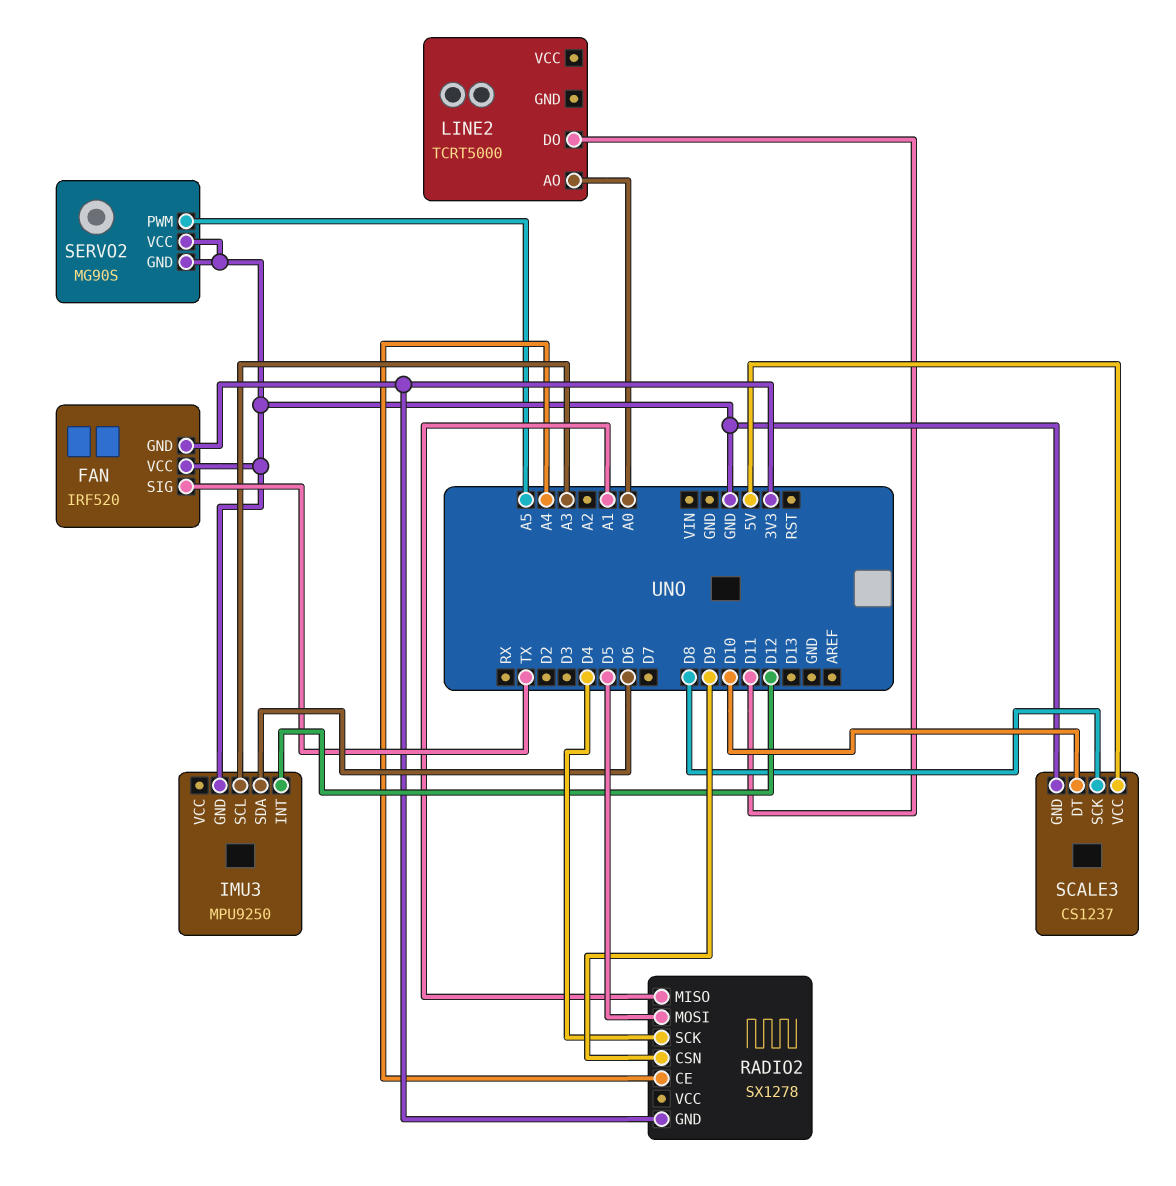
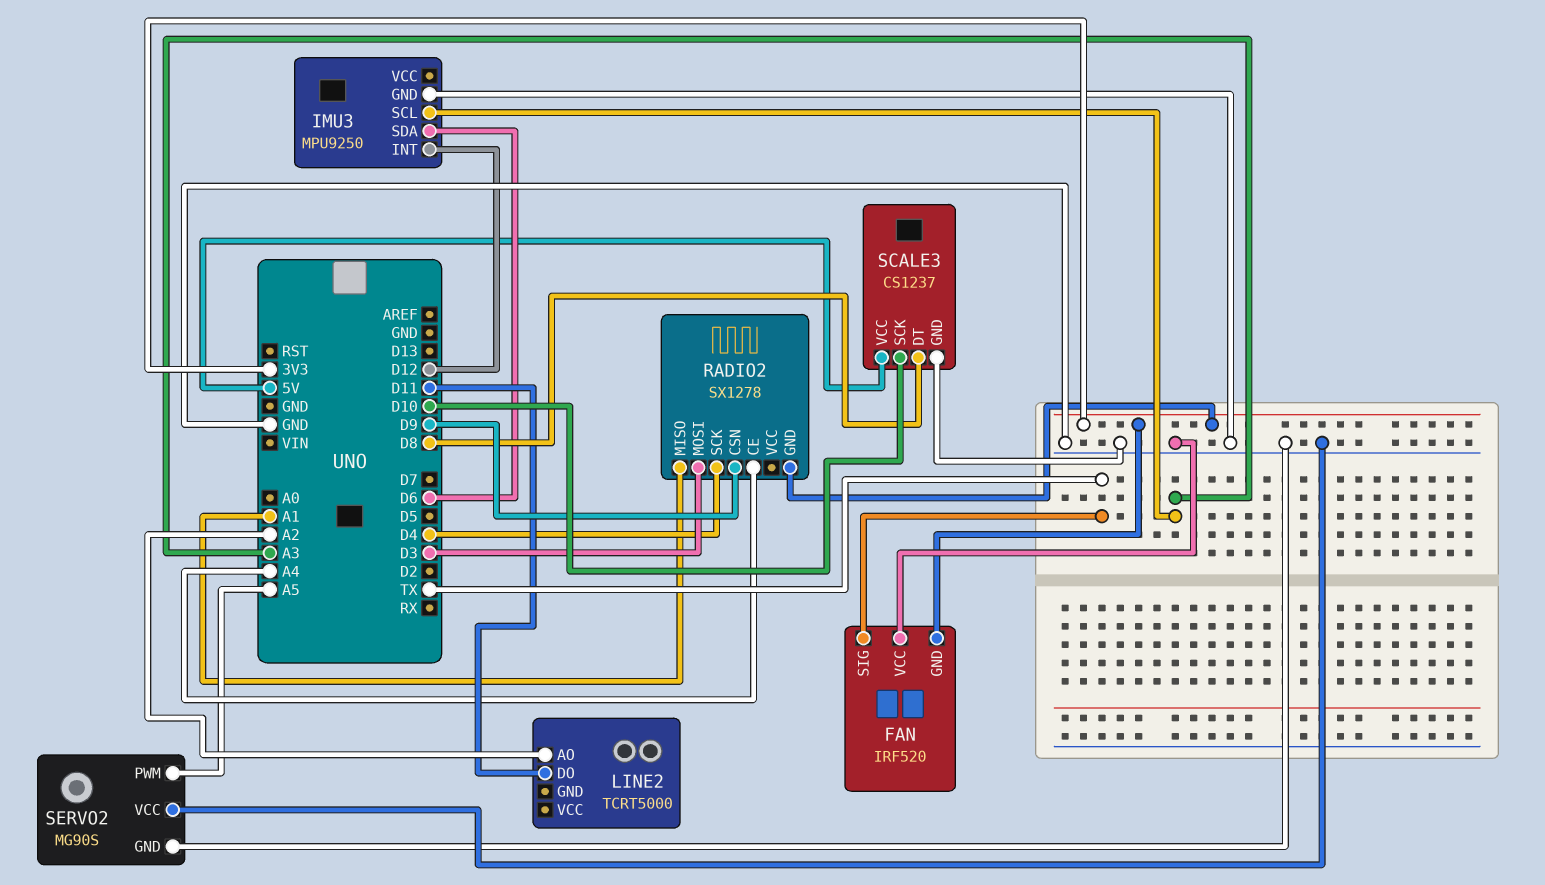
LINE2 pin AO: A0 -> A2
RADIO2 pin MOSI: D5 -> D3
SCALE3 pin DT: D10 -> D8
SCALE3 pin SCK: D8 -> D10

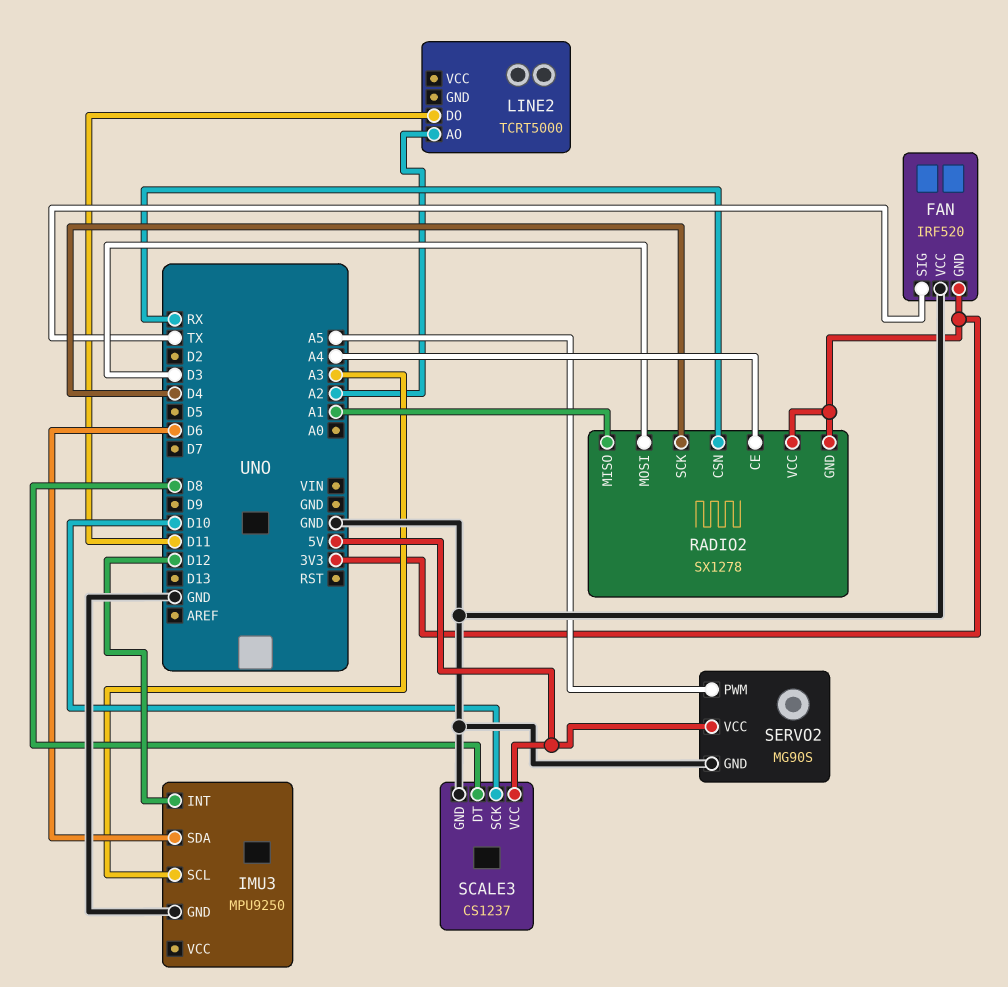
RADIO2 pin CSN: D9 -> RX
RADIO2 pin VCC: none -> 3V3
SERVO2 pin VCC: GND -> 5V

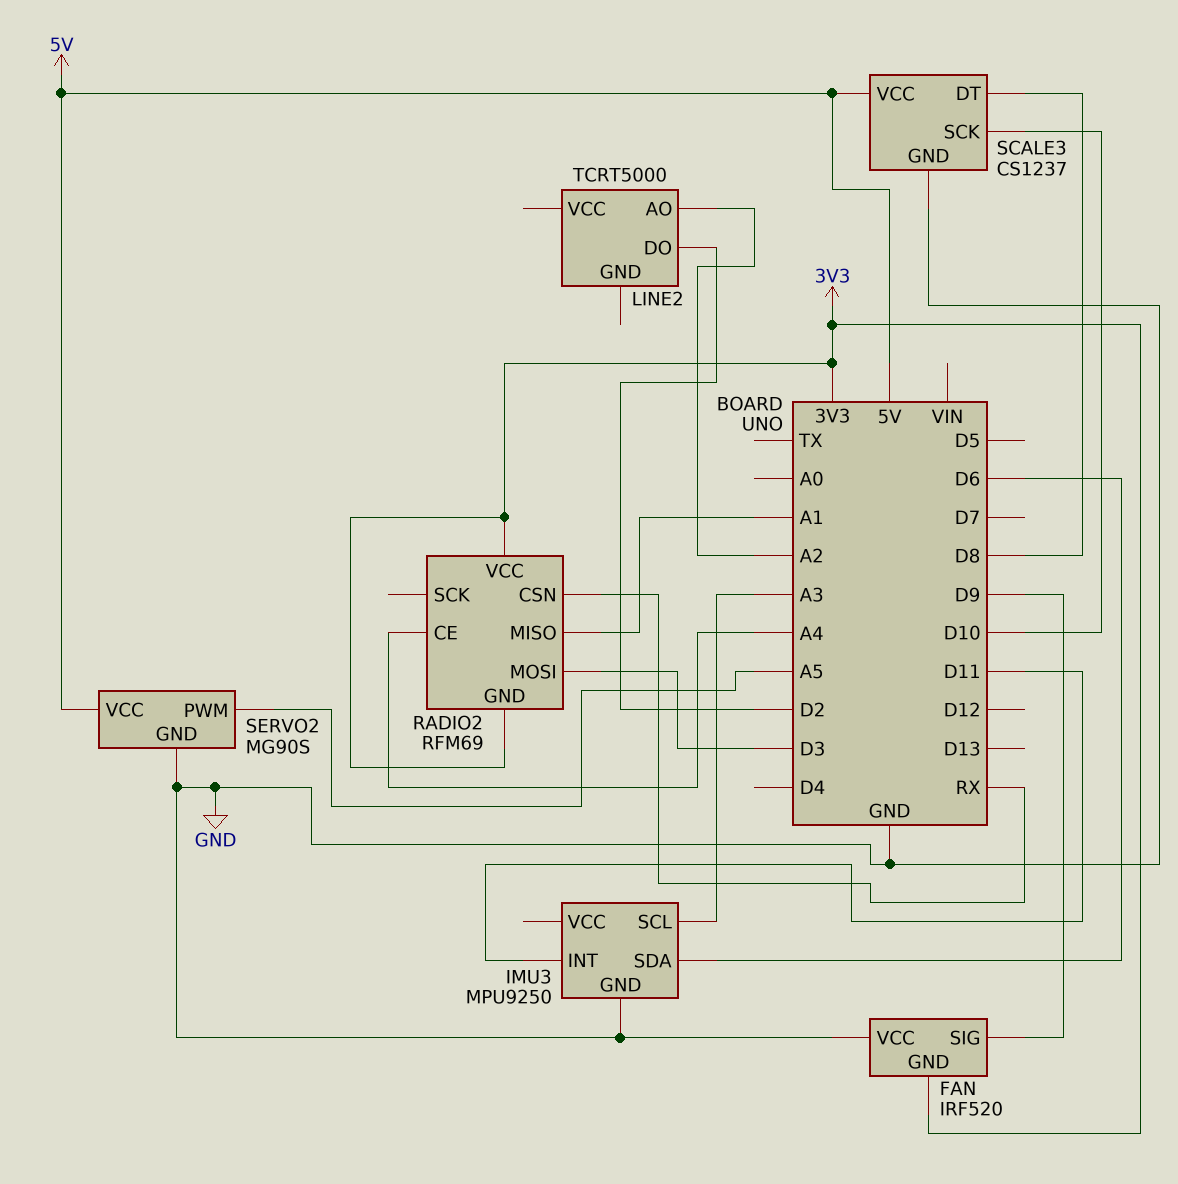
FAN pin SIG: TX -> D9
IMU3 pin INT: D12 -> D11
LINE2 pin DO: D11 -> D2
RADIO2: SX1278 -> RFM69
RADIO2 pin SCK: D4 -> none

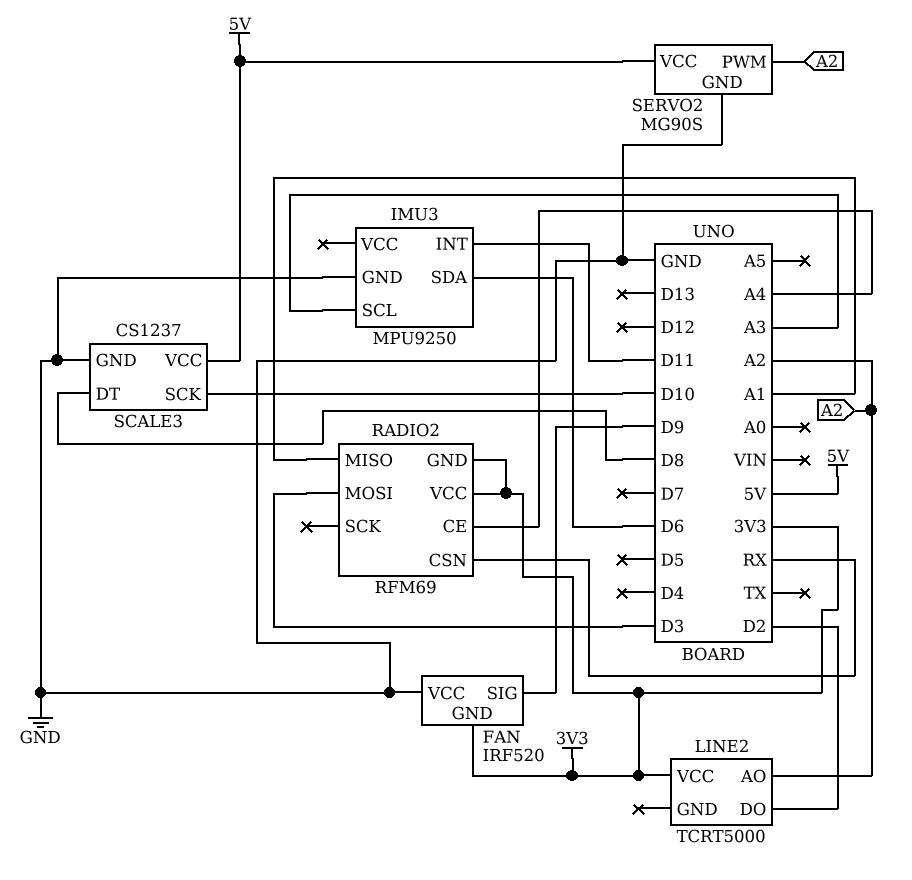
LINE2 pin VCC: none -> 3V3
SERVO2 pin PWM: A5 -> A2

